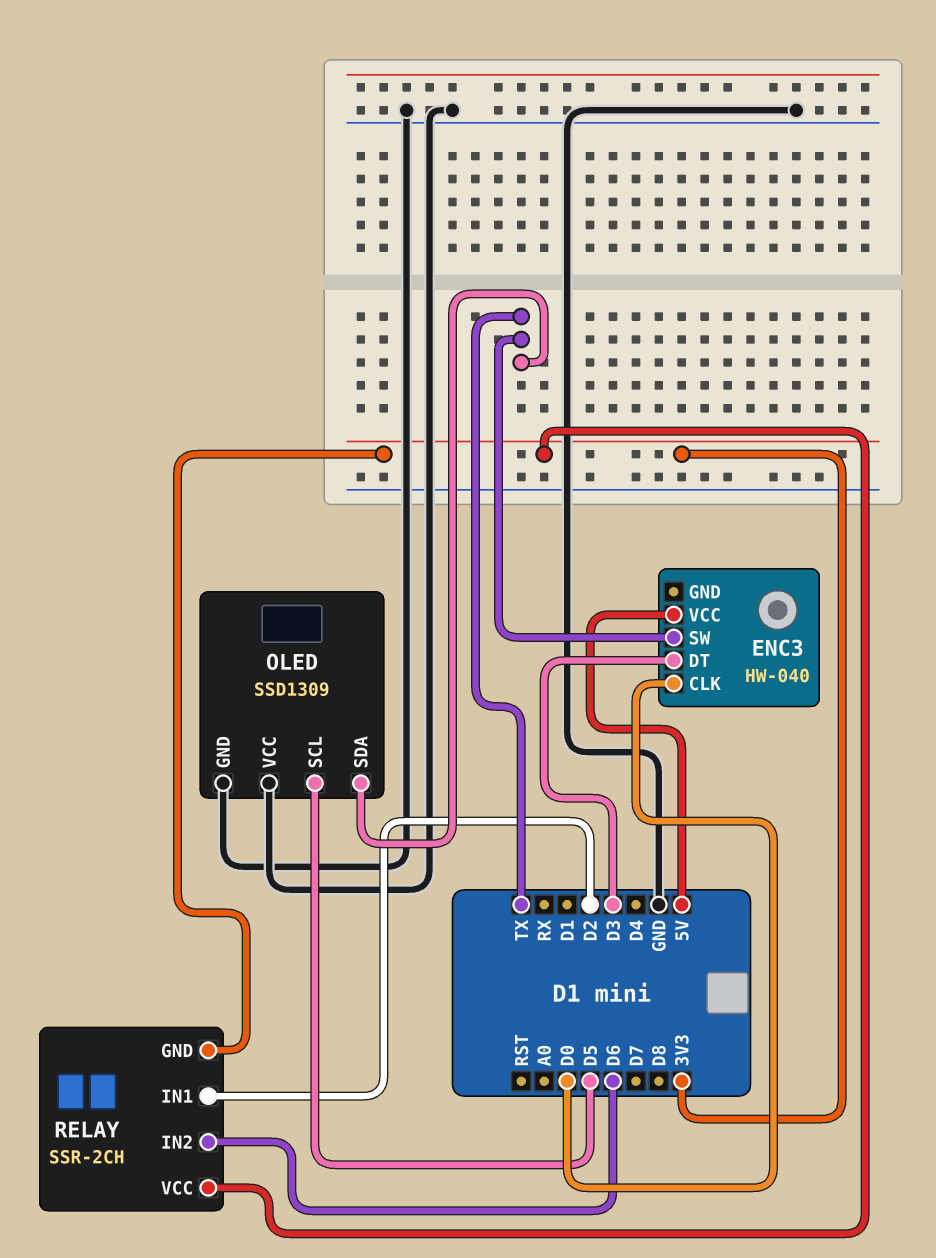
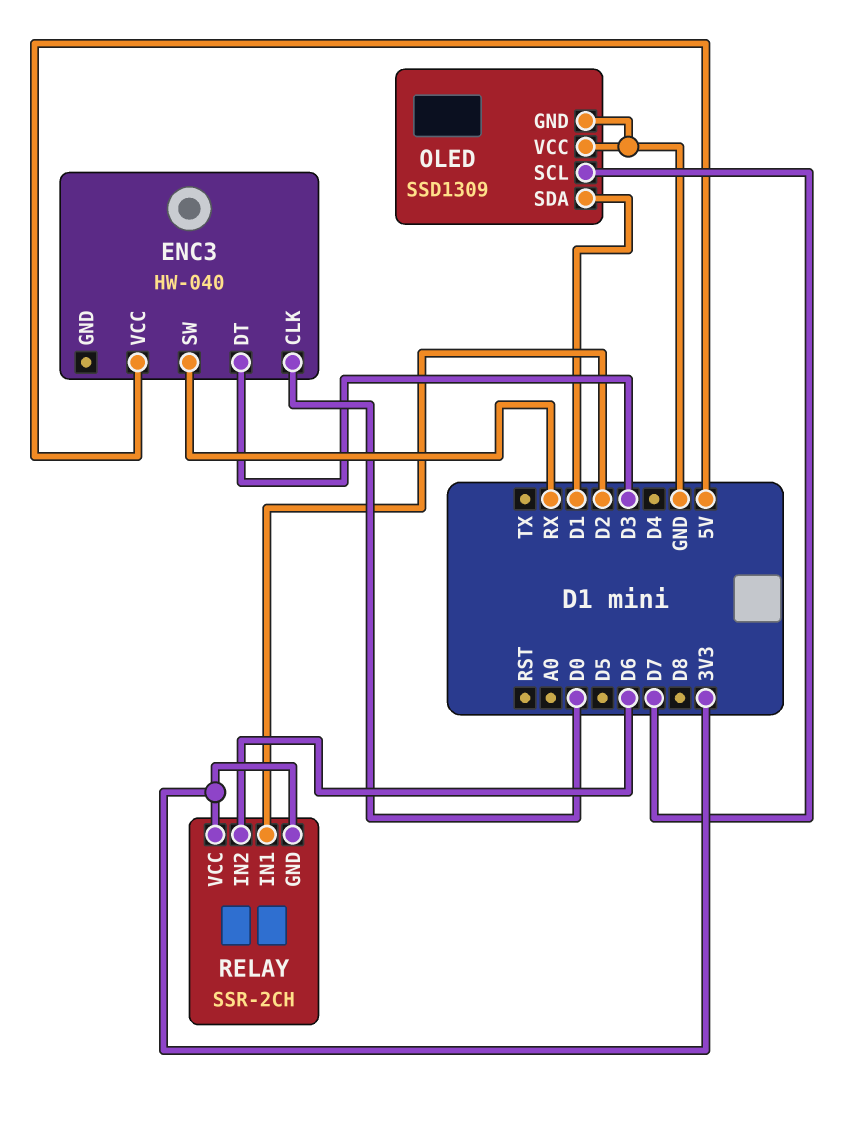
ENC3 pin SW: TX -> RX
OLED pin SCL: D5 -> D7
OLED pin SDA: TX -> D1

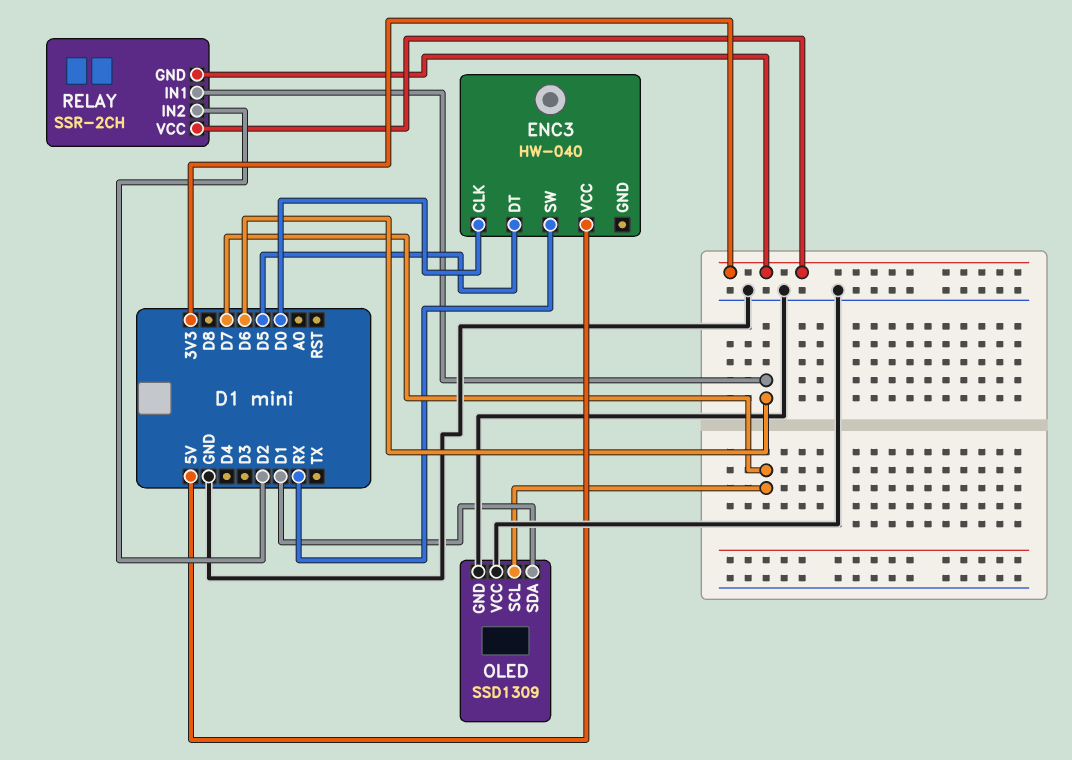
ENC3 pin DT: D3 -> D5
RELAY pin IN1: D2 -> D6
RELAY pin IN2: D6 -> D2

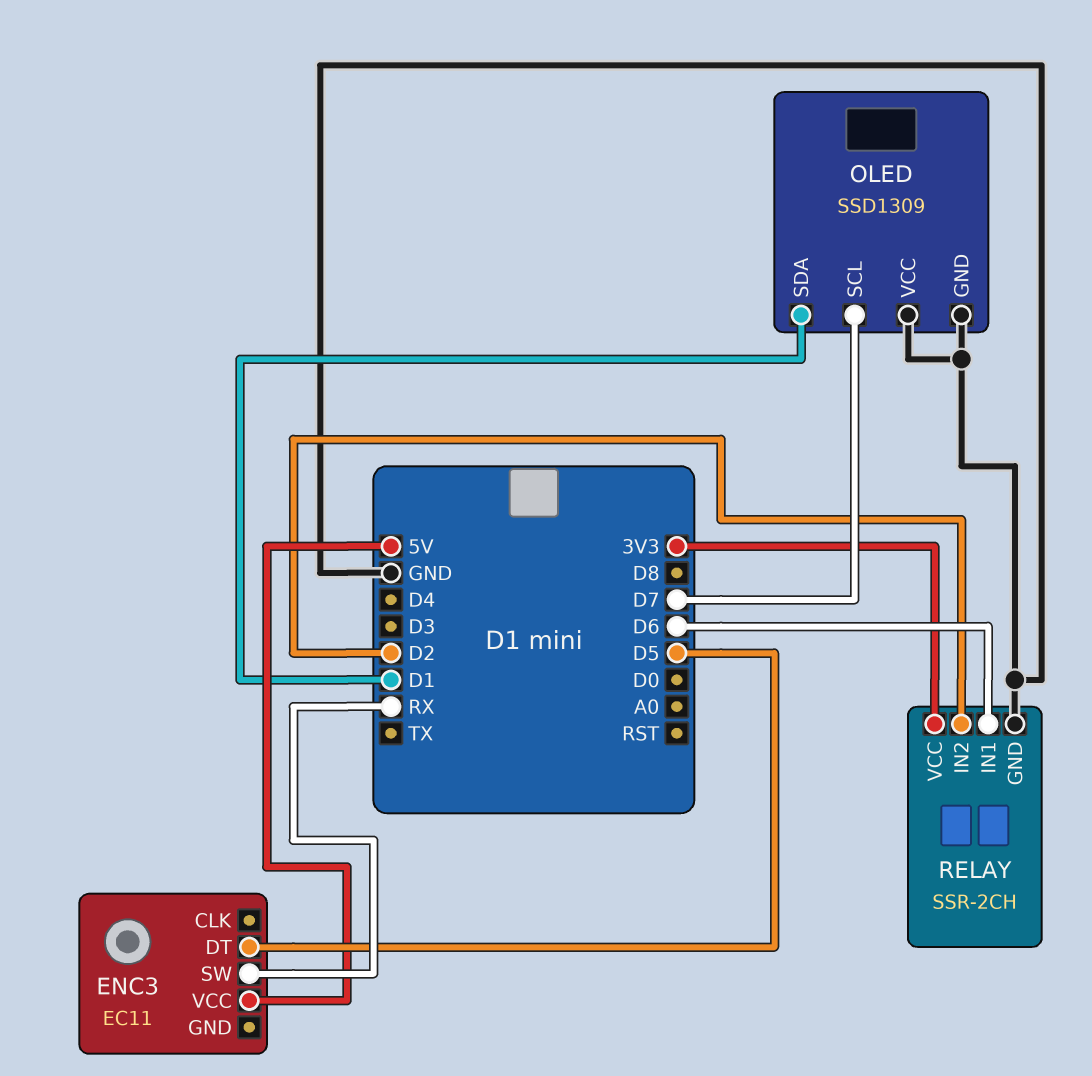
ENC3: HW-040 -> EC11
ENC3 pin CLK: D0 -> none
RELAY pin GND: 3V3 -> GND

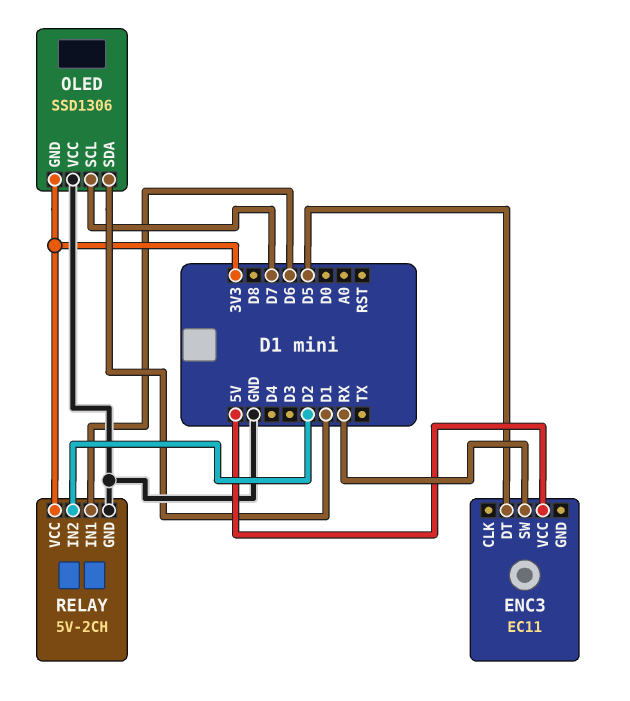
OLED: SSD1309 -> SSD1306
OLED pin GND: GND -> 3V3
RELAY: SSR-2CH -> 5V-2CH

